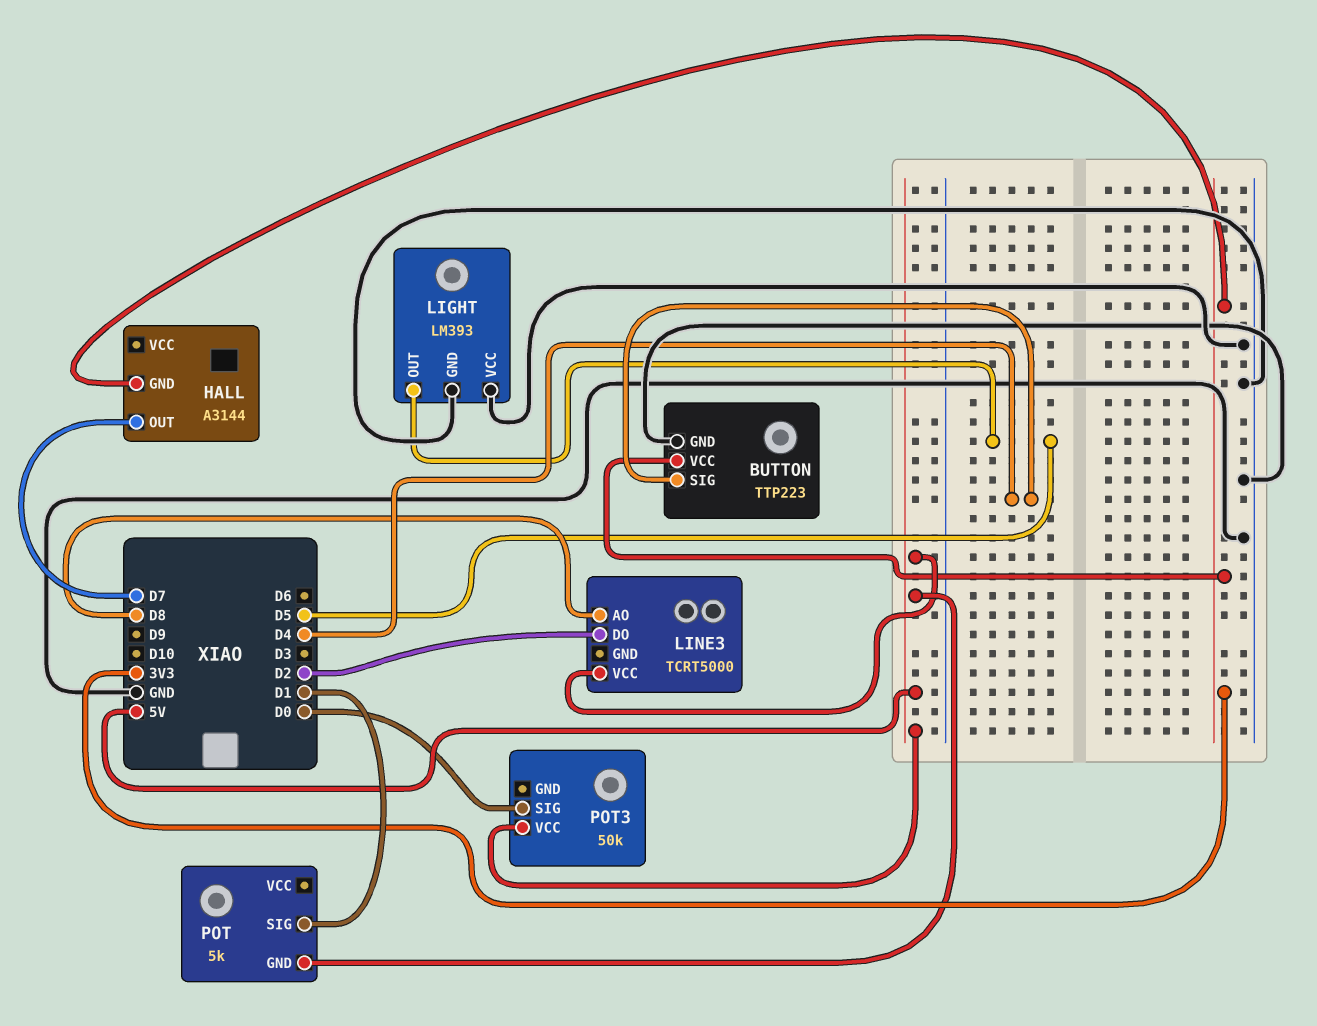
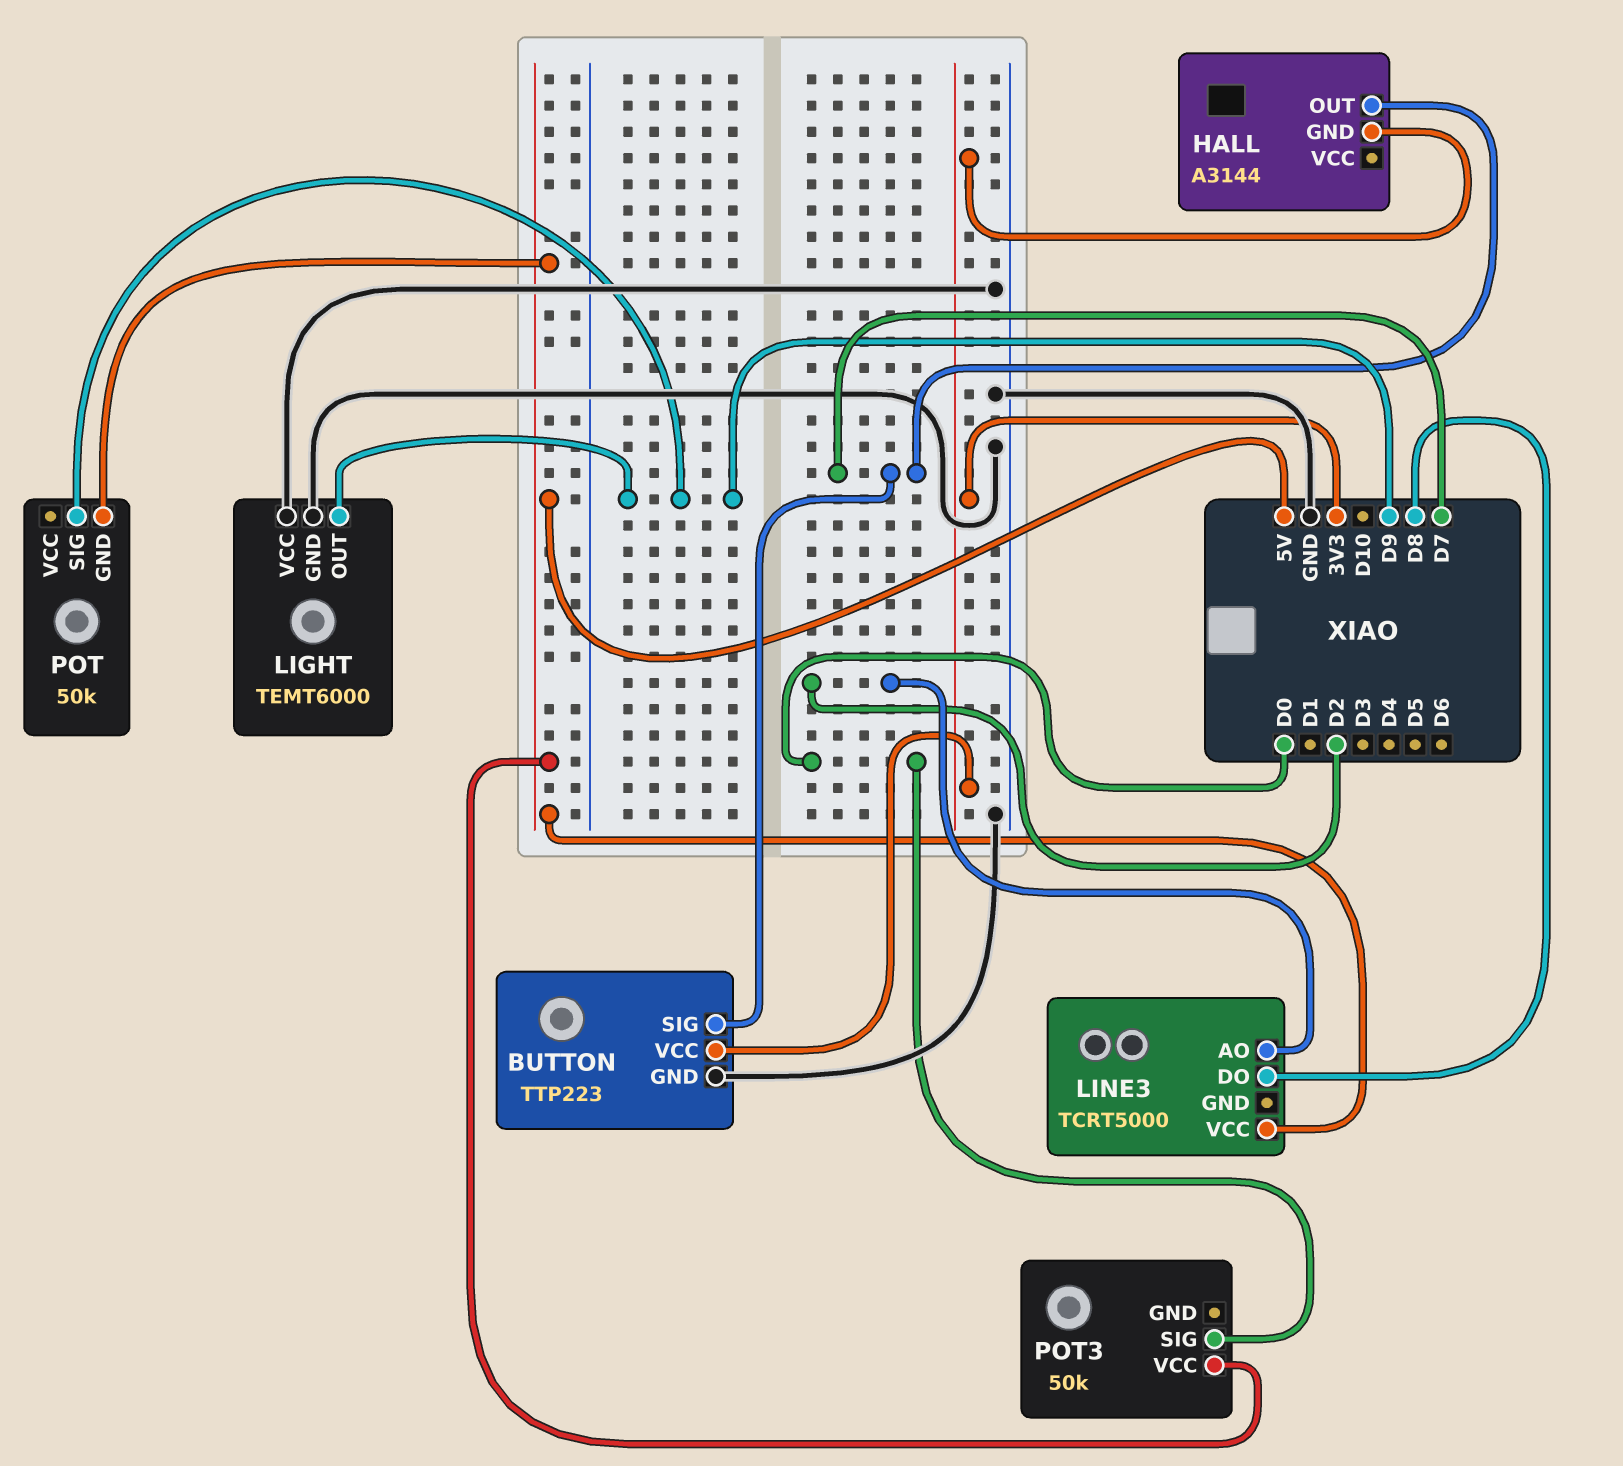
BUTTON pin SIG: D4 -> D7
LIGHT: LM393 -> TEMT6000
LIGHT pin OUT: D5 -> D9
LINE3 pin AO: D8 -> D2
LINE3 pin DO: D2 -> D8
POT: 5k -> 50k
POT pin SIG: D1 -> D9

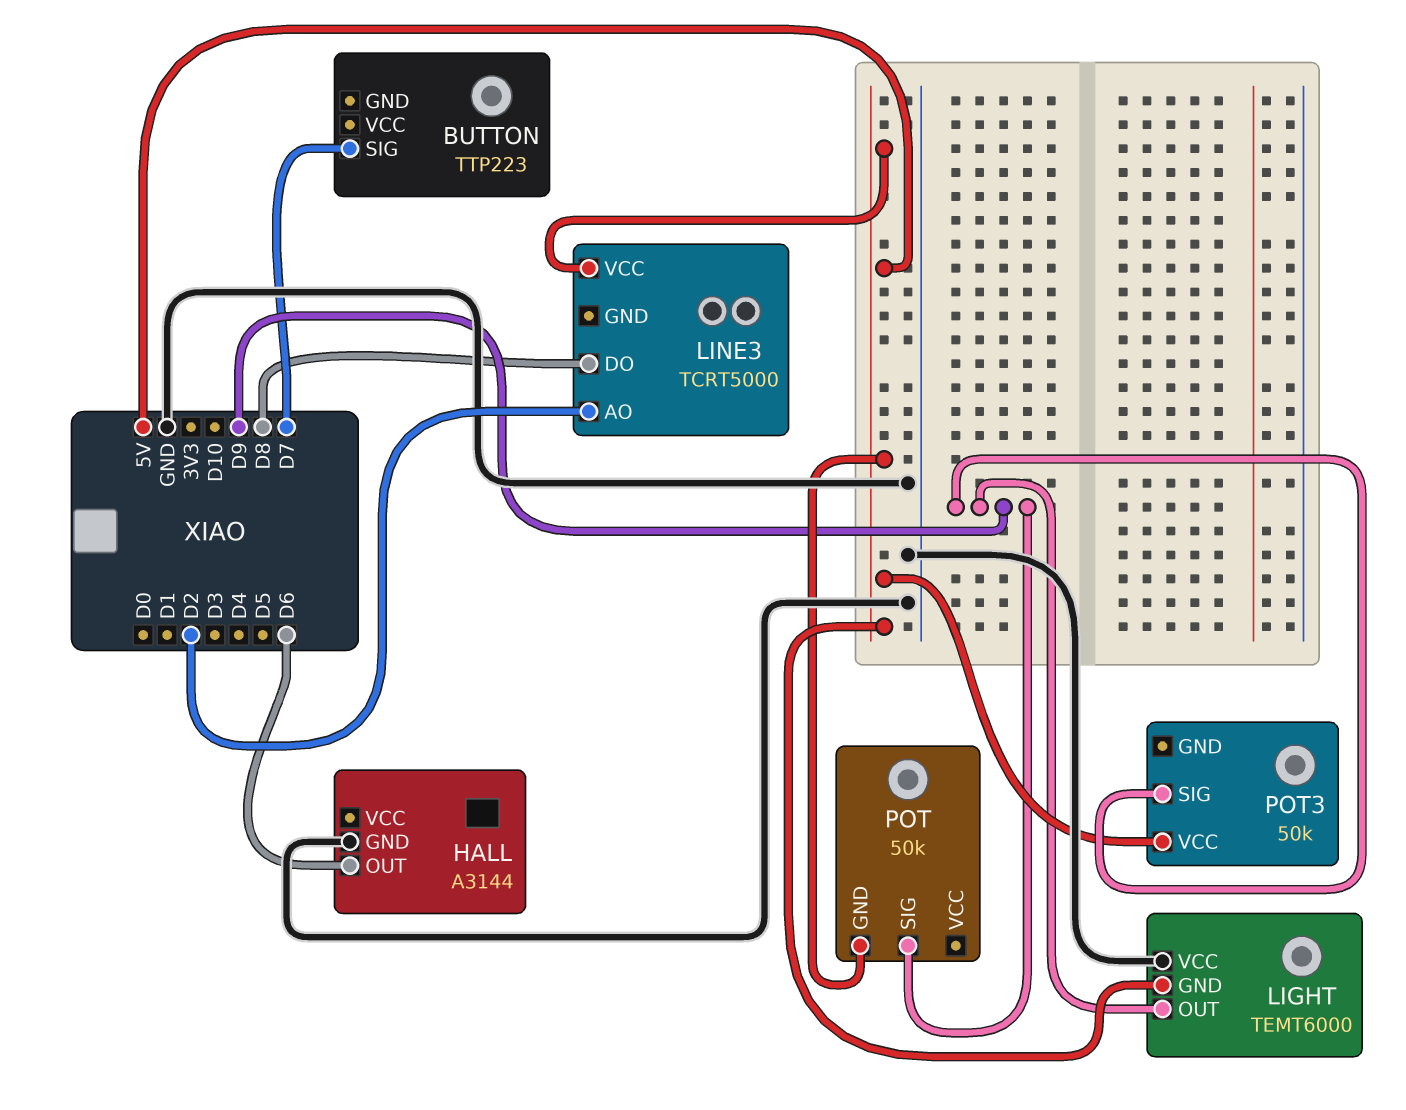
BUTTON pin GND: GND -> none
BUTTON pin VCC: 3V3 -> none
HALL pin GND: 3V3 -> GND
HALL pin OUT: D7 -> D6
LIGHT pin GND: GND -> 5V
POT3 pin SIG: D0 -> D9

